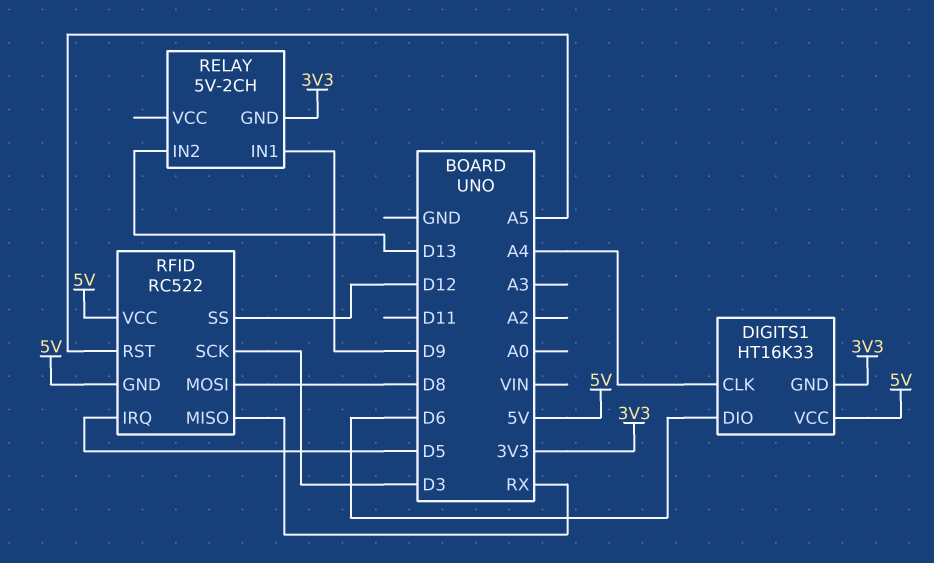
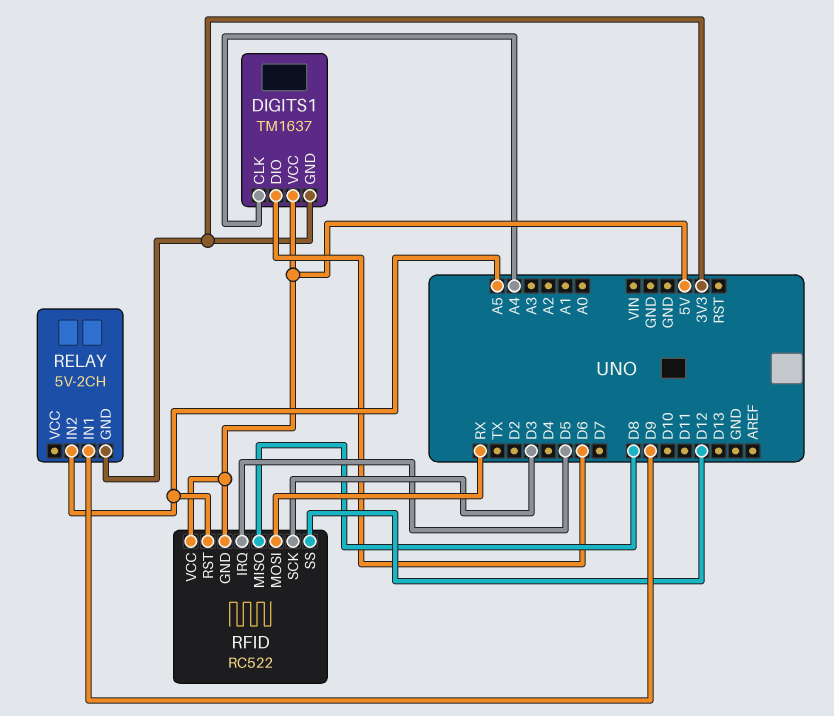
DIGITS1: HT16K33 -> TM1637
RELAY pin IN2: D13 -> A5
RFID pin MISO: RX -> D8
RFID pin MOSI: D8 -> RX

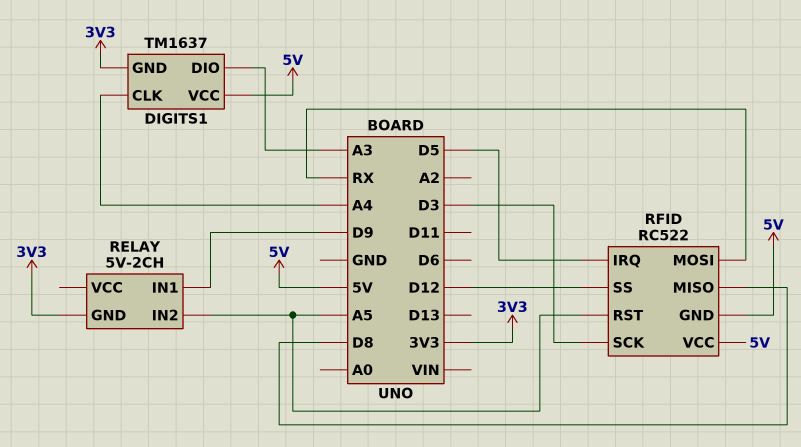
DIGITS1 pin DIO: D6 -> A3

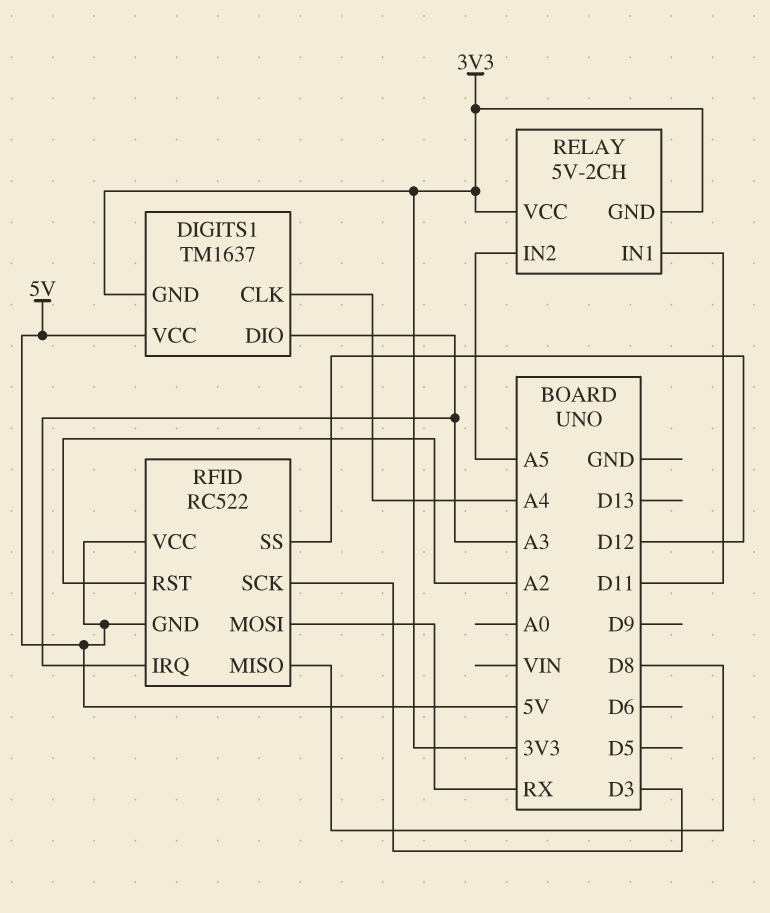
RELAY pin IN1: D9 -> D11
RELAY pin VCC: none -> 3V3
RFID pin IRQ: D5 -> A3
RFID pin RST: A5 -> A2

